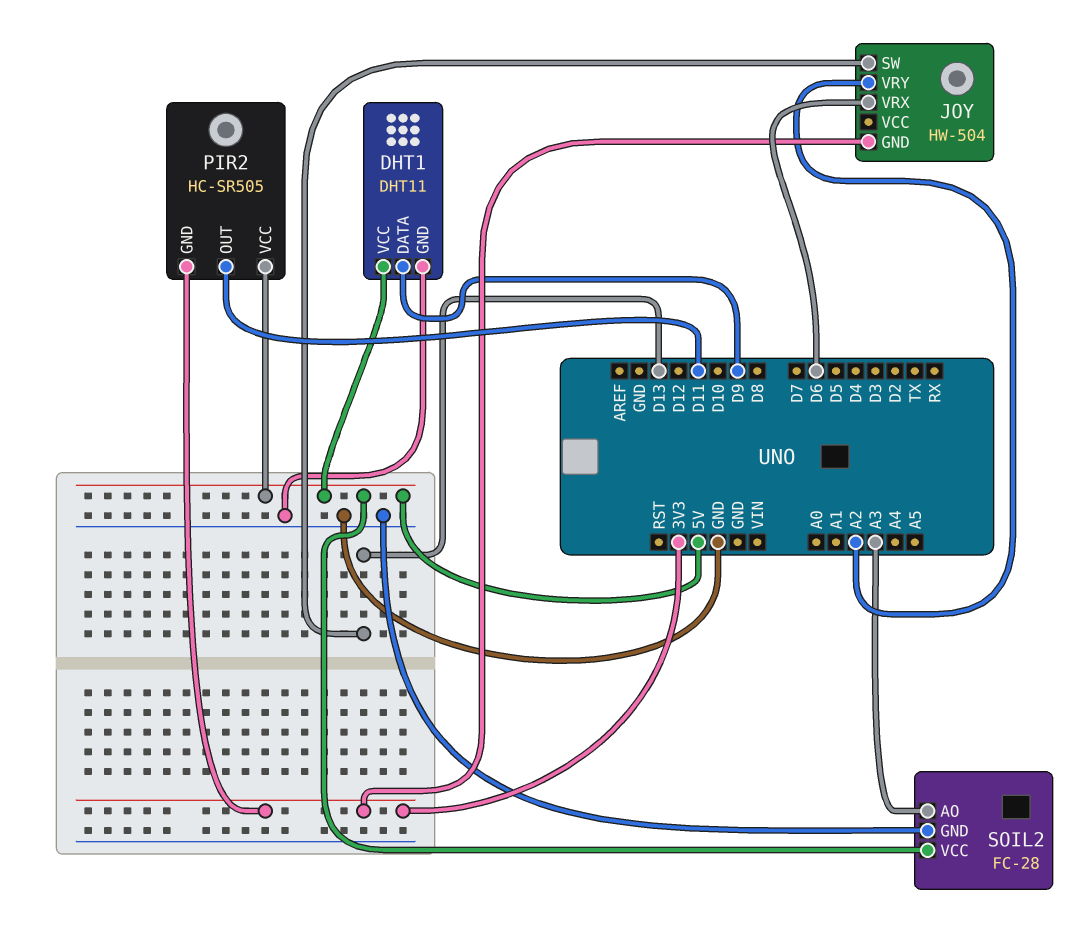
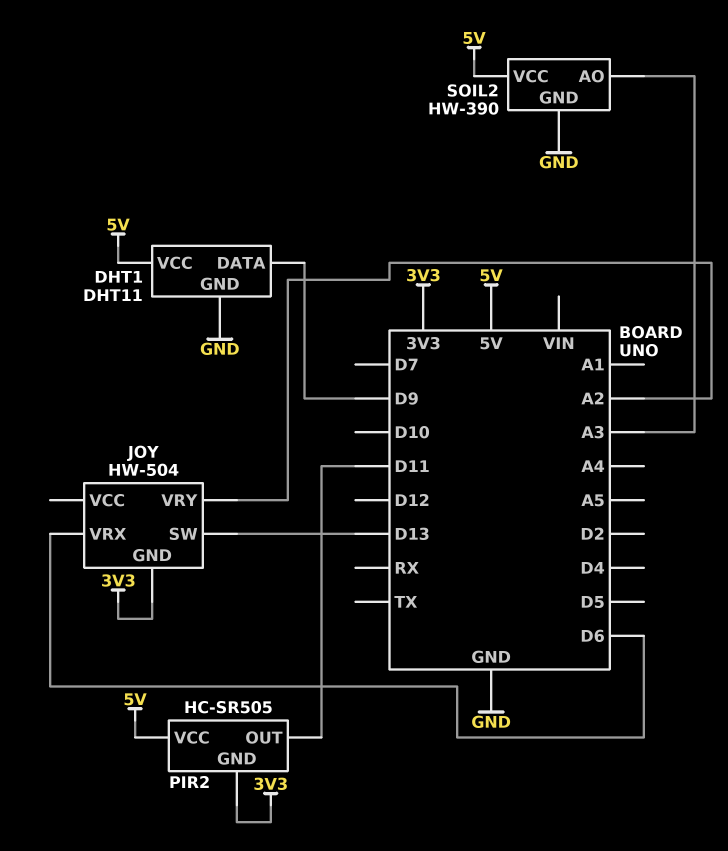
SOIL2: FC-28 -> HW-390

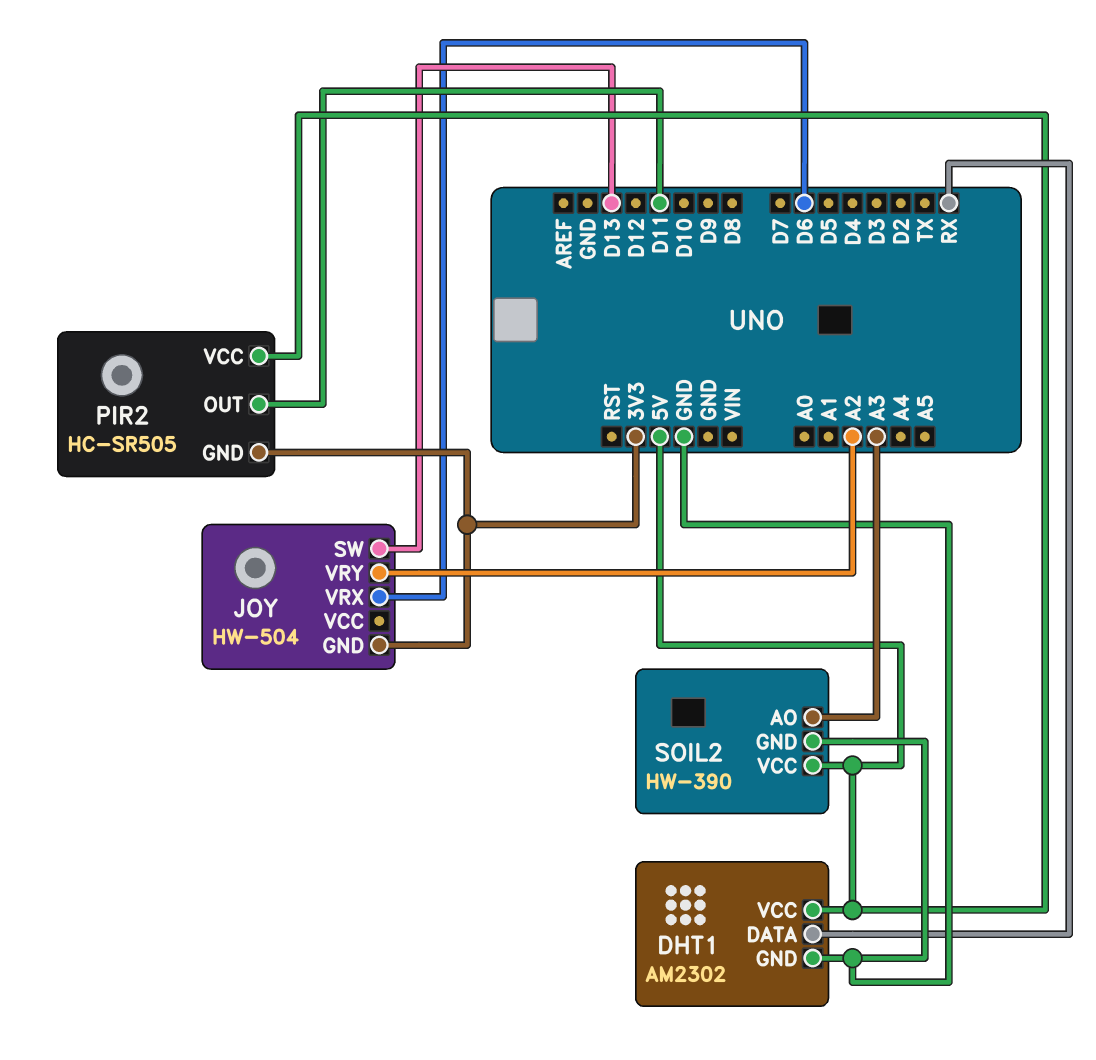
DHT1: DHT11 -> AM2302
DHT1 pin DATA: D9 -> RX

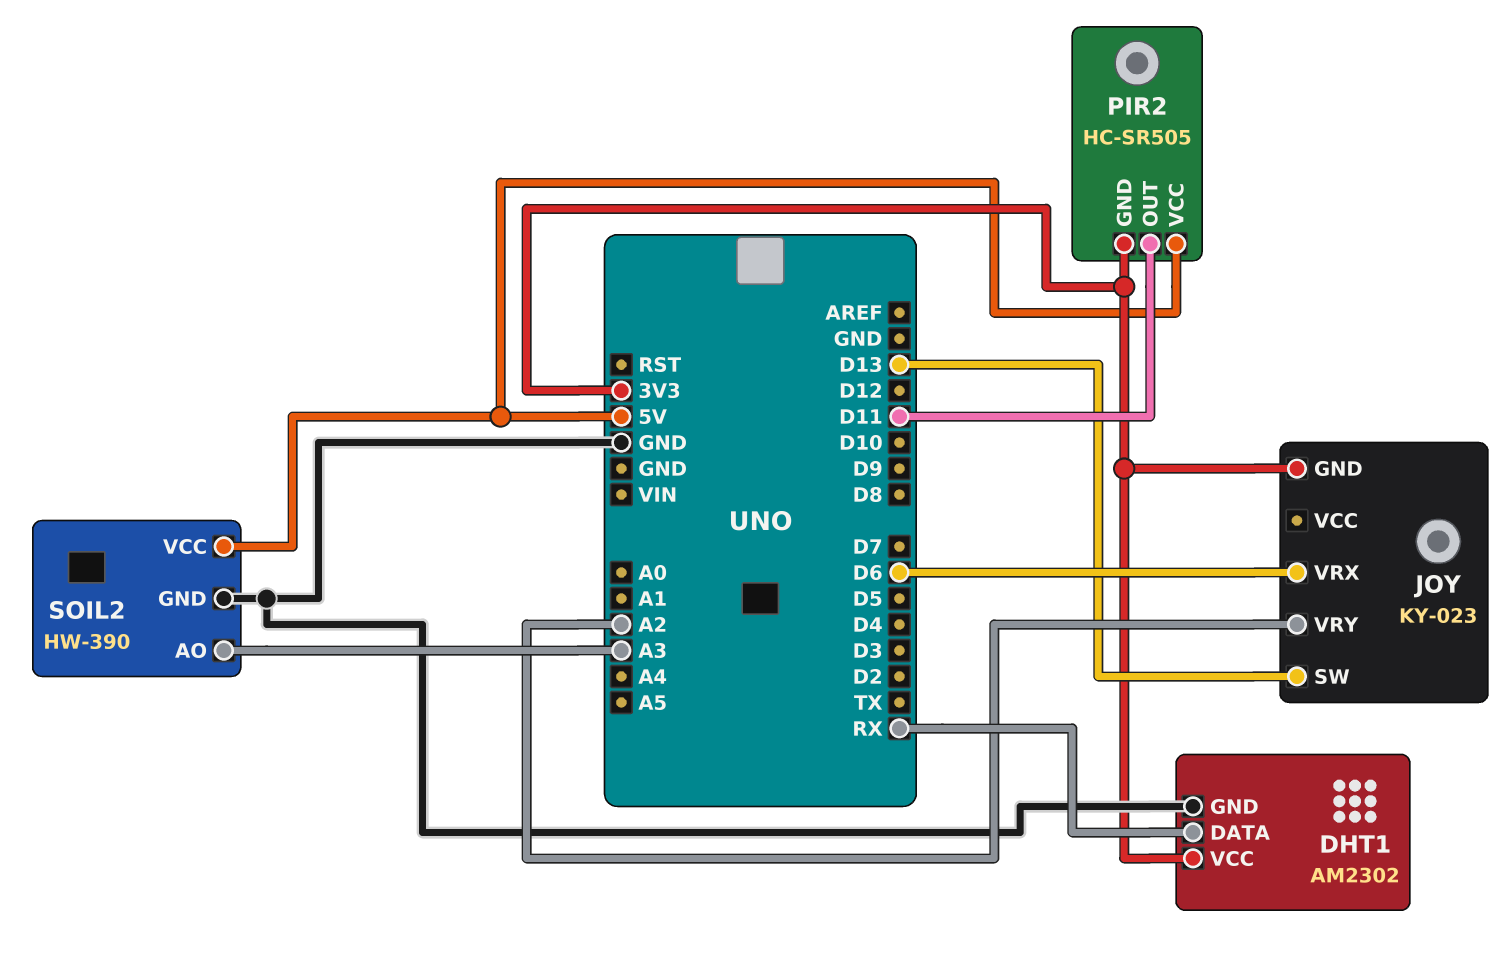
DHT1 pin VCC: 5V -> 3V3
JOY: HW-504 -> KY-023

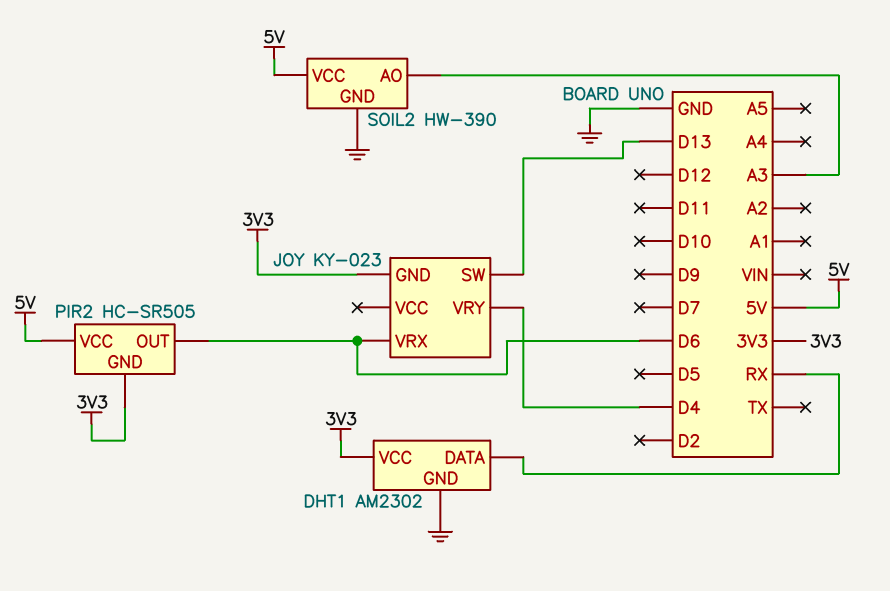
JOY pin VRY: A2 -> D4
PIR2 pin OUT: D11 -> D6

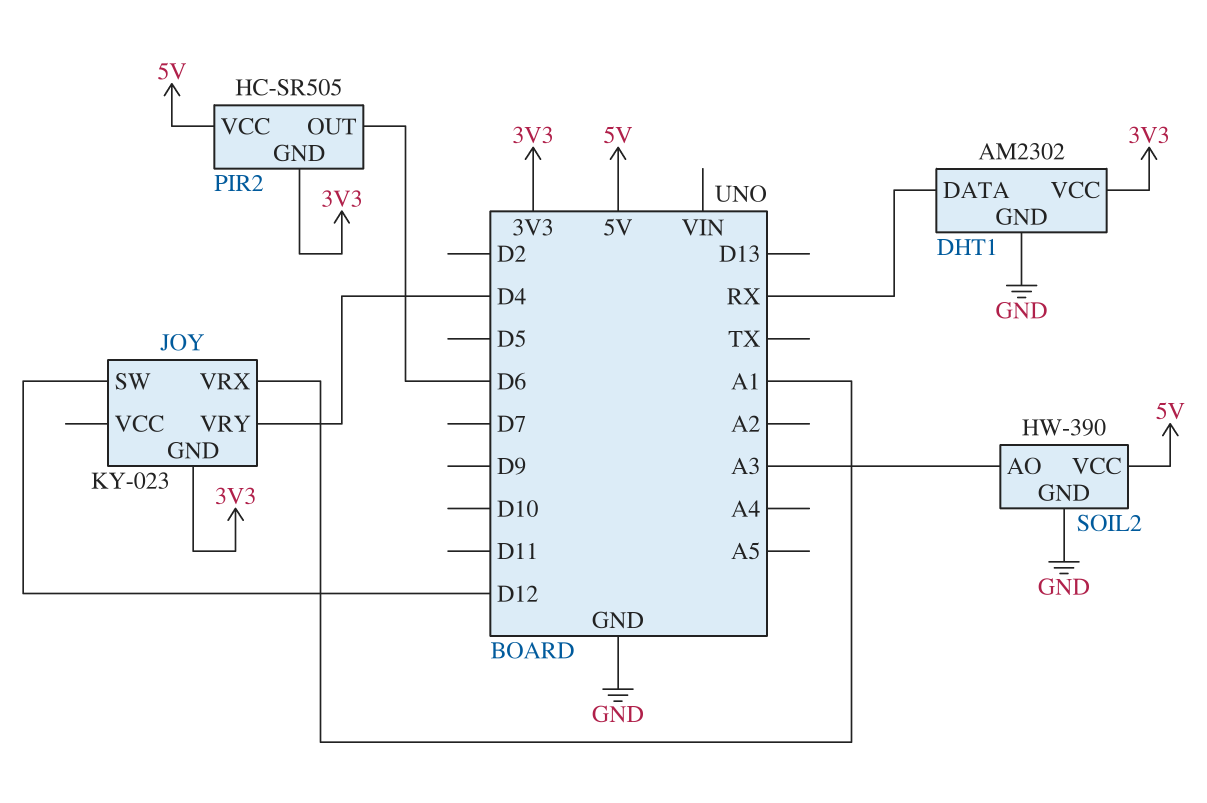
JOY pin SW: D13 -> D12
JOY pin VRX: D6 -> A1

